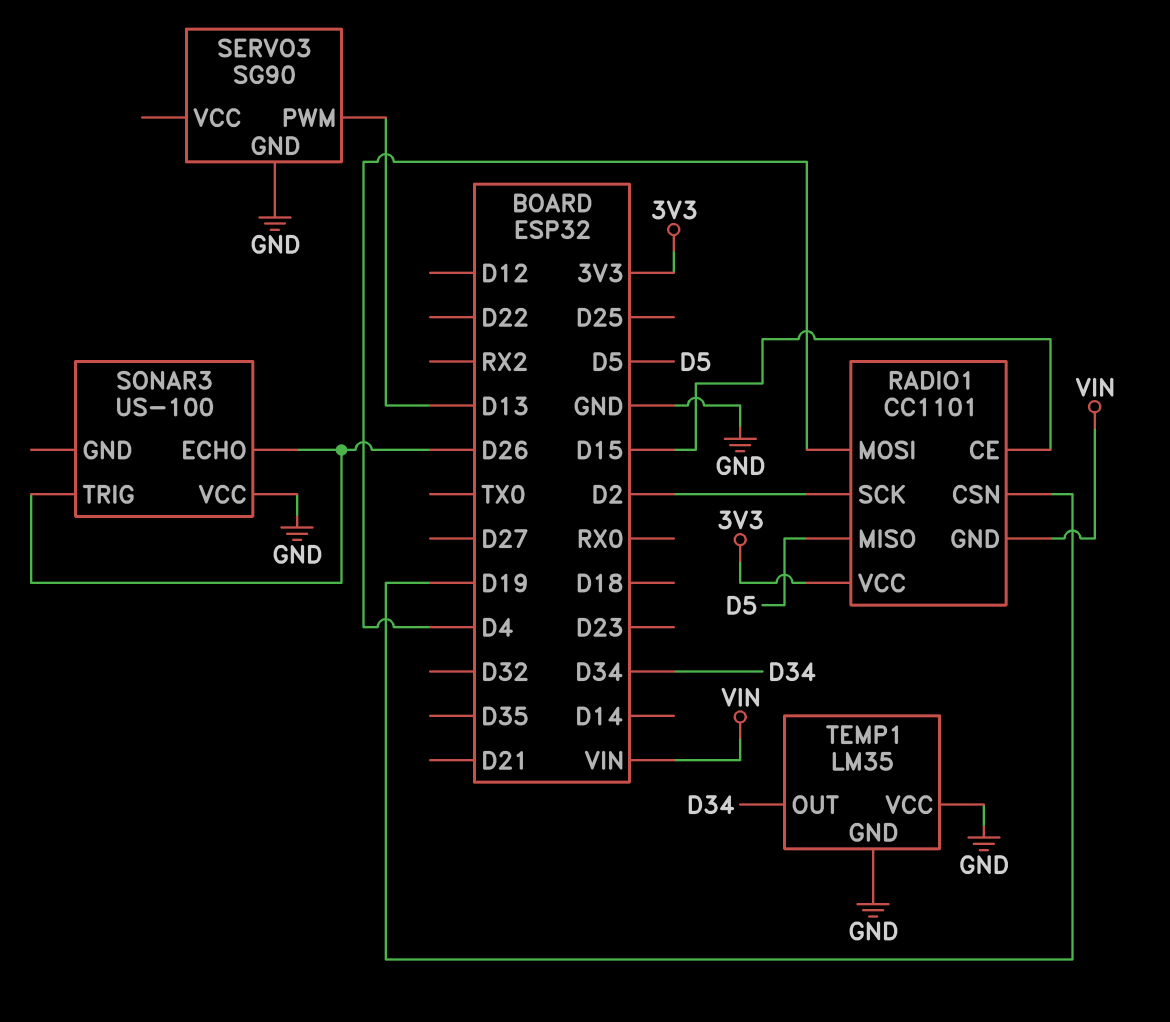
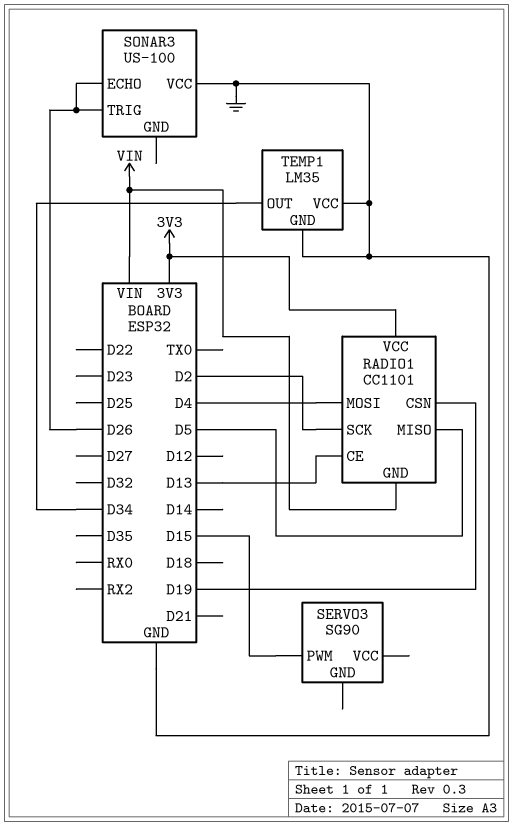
RADIO1 pin CE: D15 -> D13
SERVO3 pin GND: GND -> none
SERVO3 pin PWM: D13 -> D15

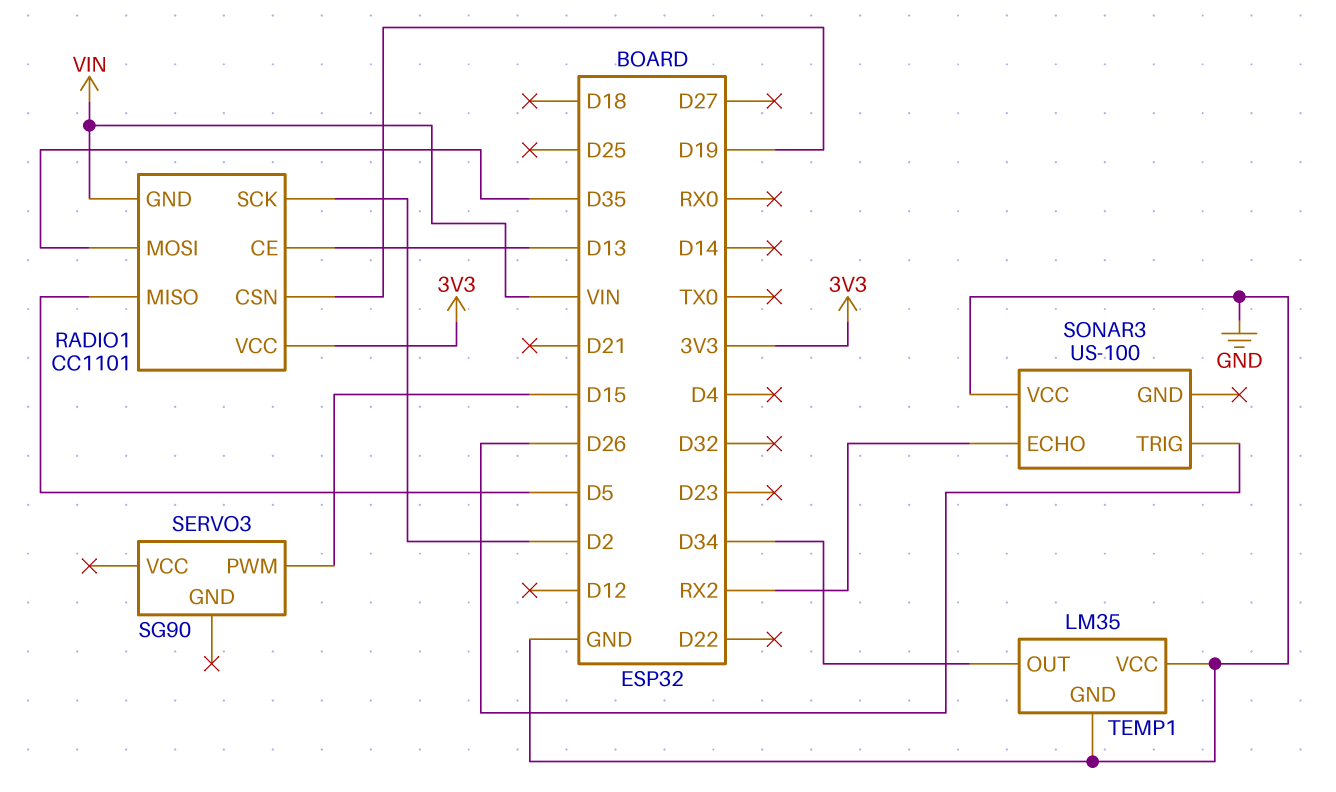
RADIO1 pin MOSI: D4 -> D35
SONAR3 pin ECHO: D26 -> RX2

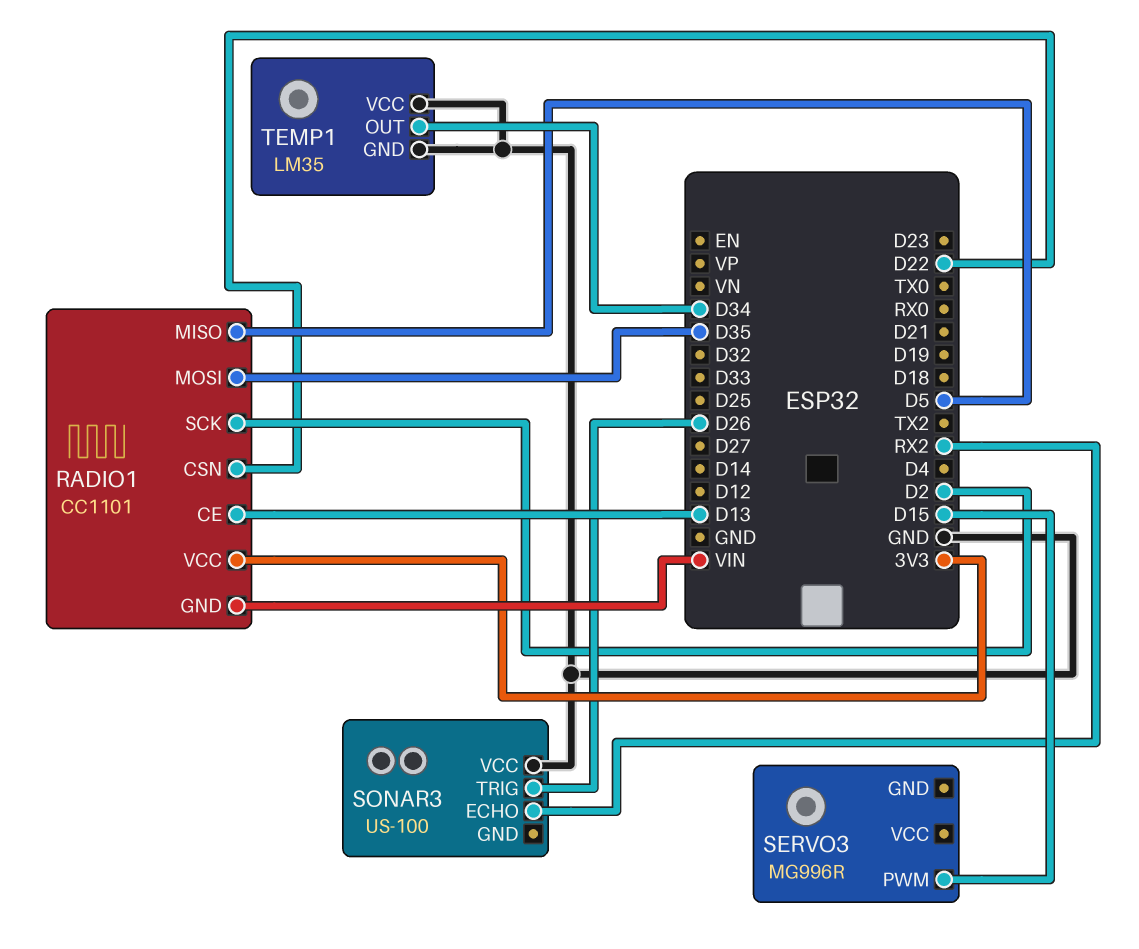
RADIO1 pin CSN: D19 -> D22
SERVO3: SG90 -> MG996R

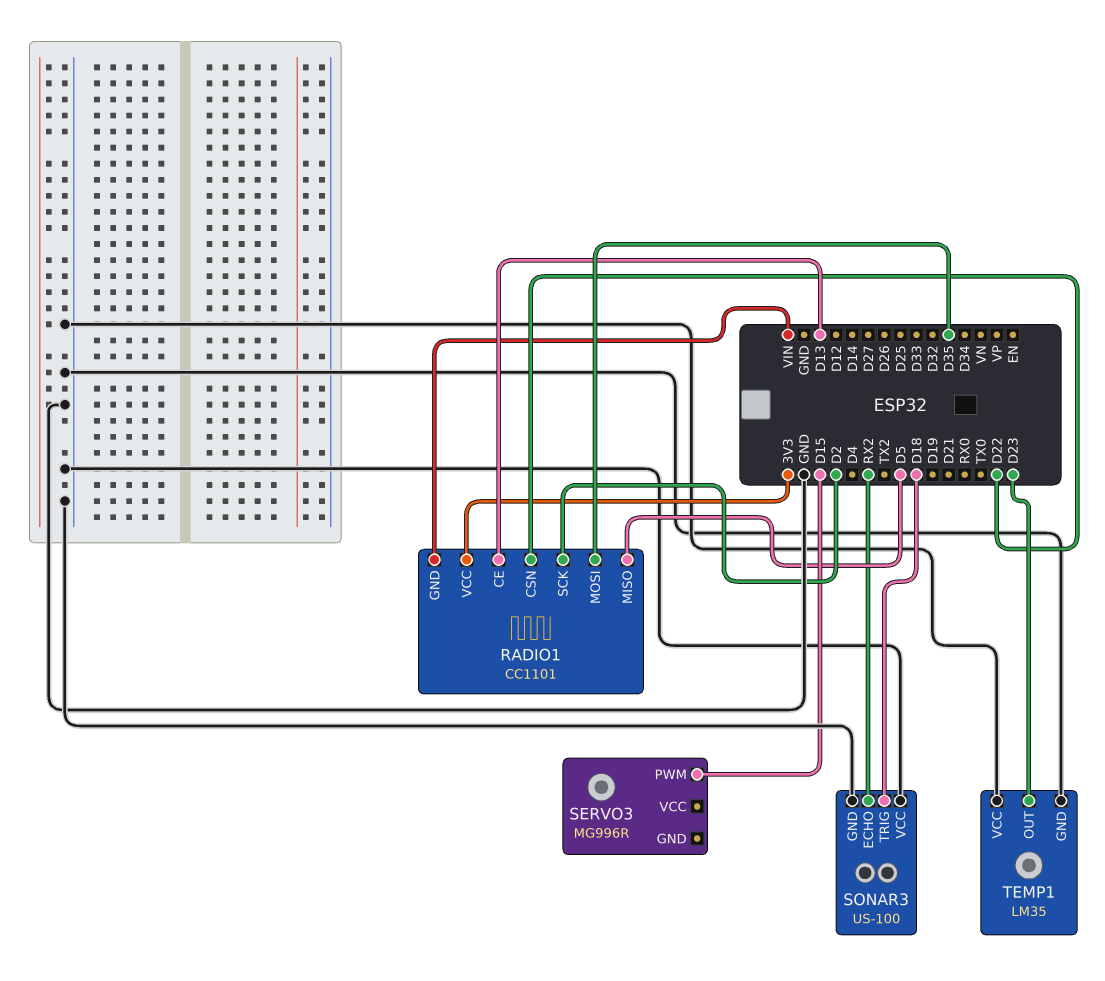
SONAR3 pin GND: none -> GND
SONAR3 pin TRIG: D26 -> D18
TEMP1 pin OUT: D34 -> D23

